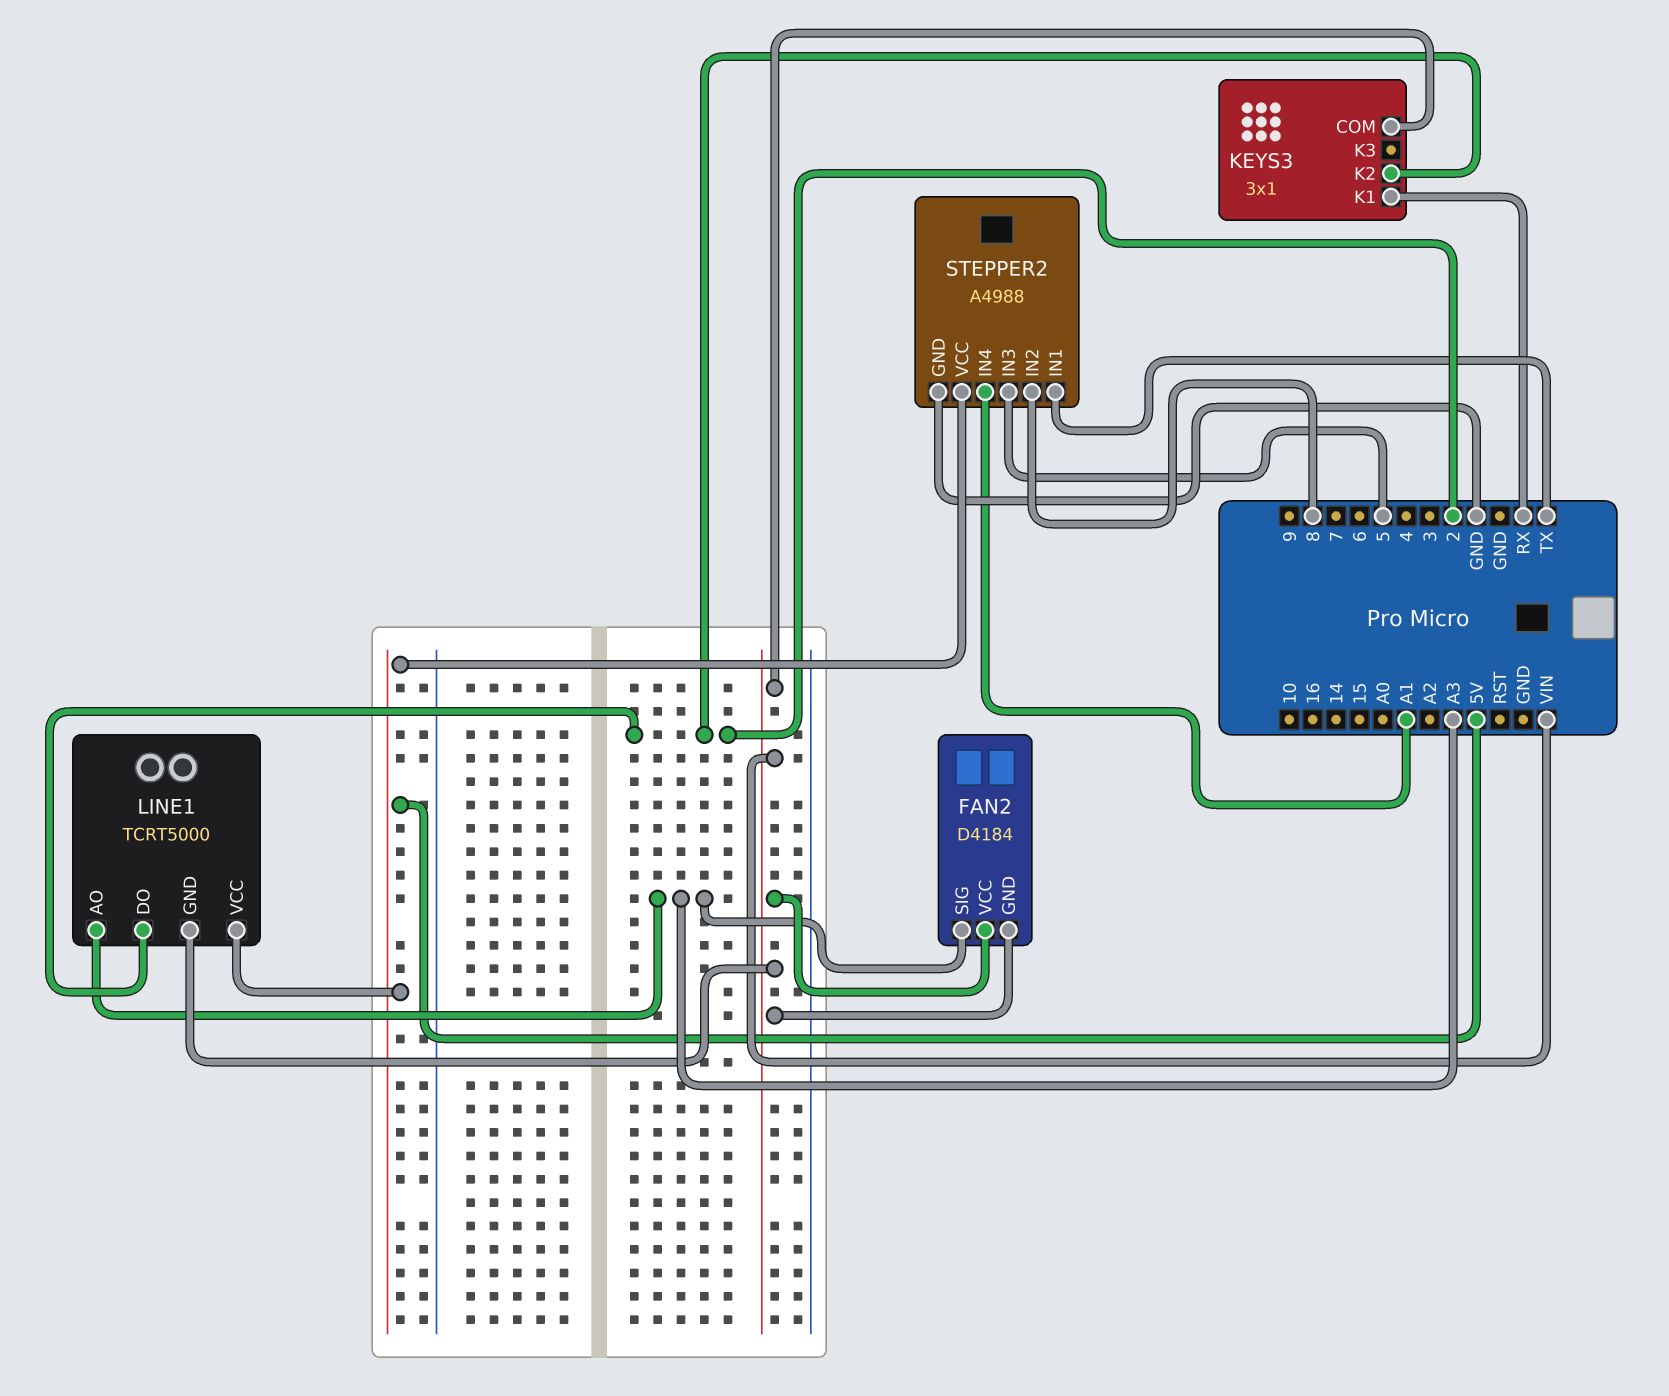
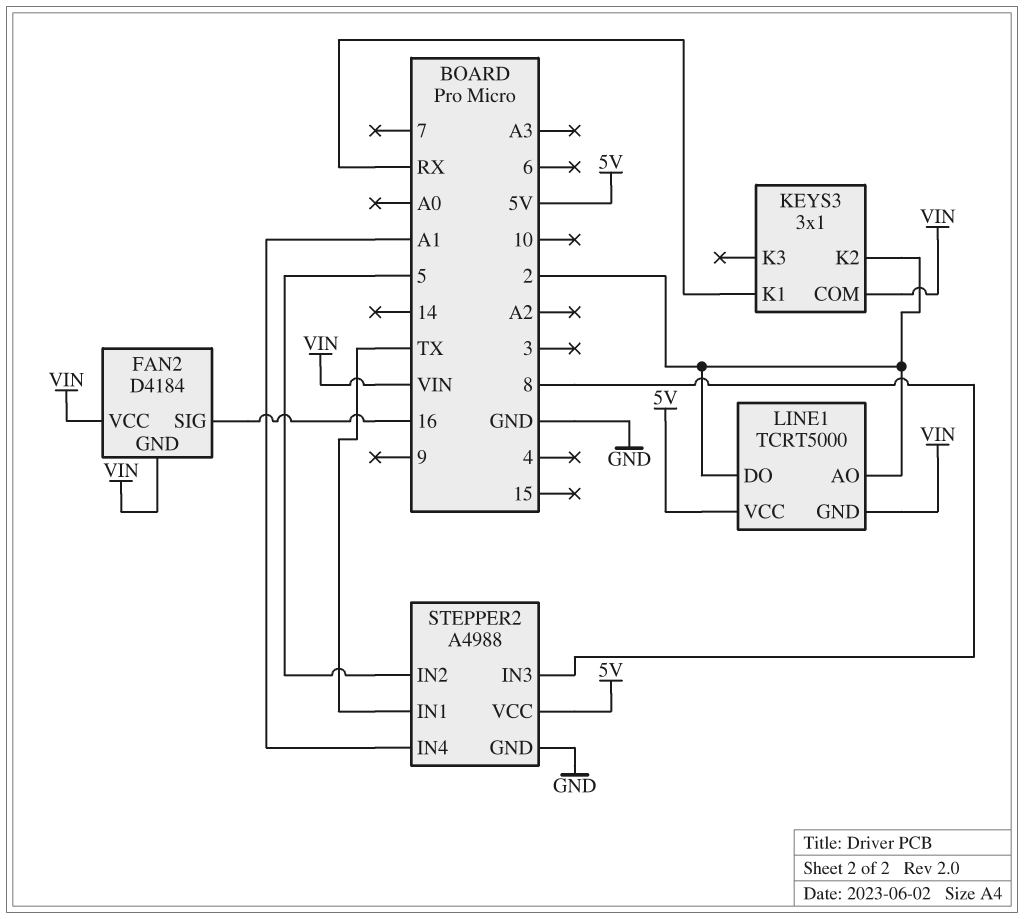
FAN2 pin SIG: A3 -> 16
LINE1 pin AO: A3 -> 2
STEPPER2 pin IN2: 8 -> 5
STEPPER2 pin IN3: 5 -> 8

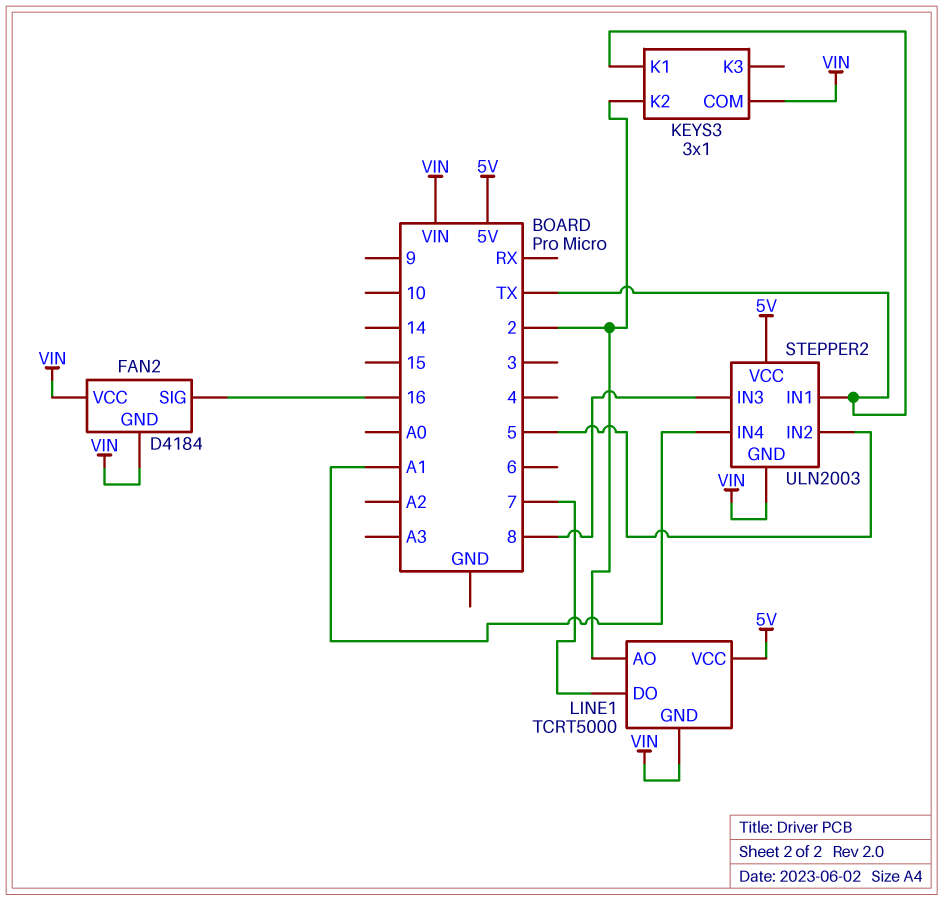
KEYS3 pin K1: RX -> TX
LINE1 pin DO: 2 -> 7
STEPPER2: A4988 -> ULN2003
STEPPER2 pin GND: GND -> VIN

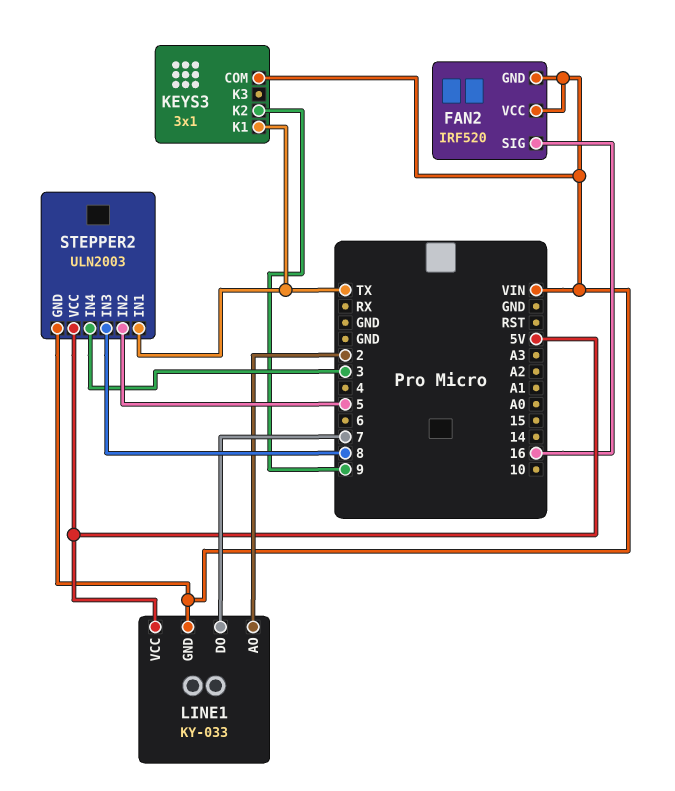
FAN2: D4184 -> IRF520
KEYS3 pin K2: 2 -> 9
LINE1: TCRT5000 -> KY-033
STEPPER2 pin IN4: A1 -> 3

